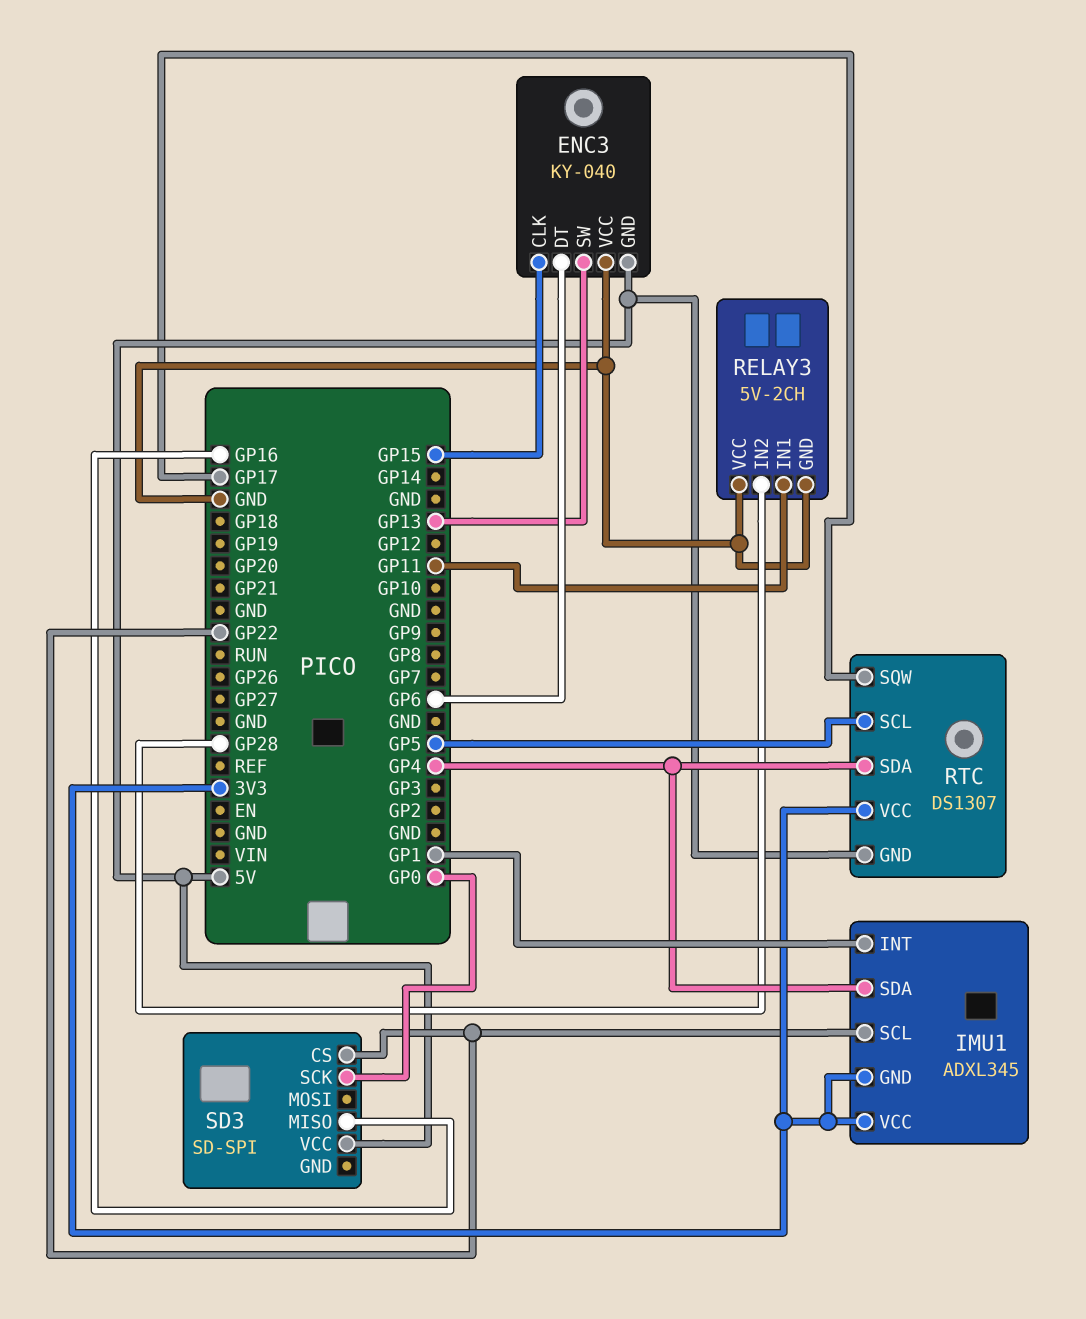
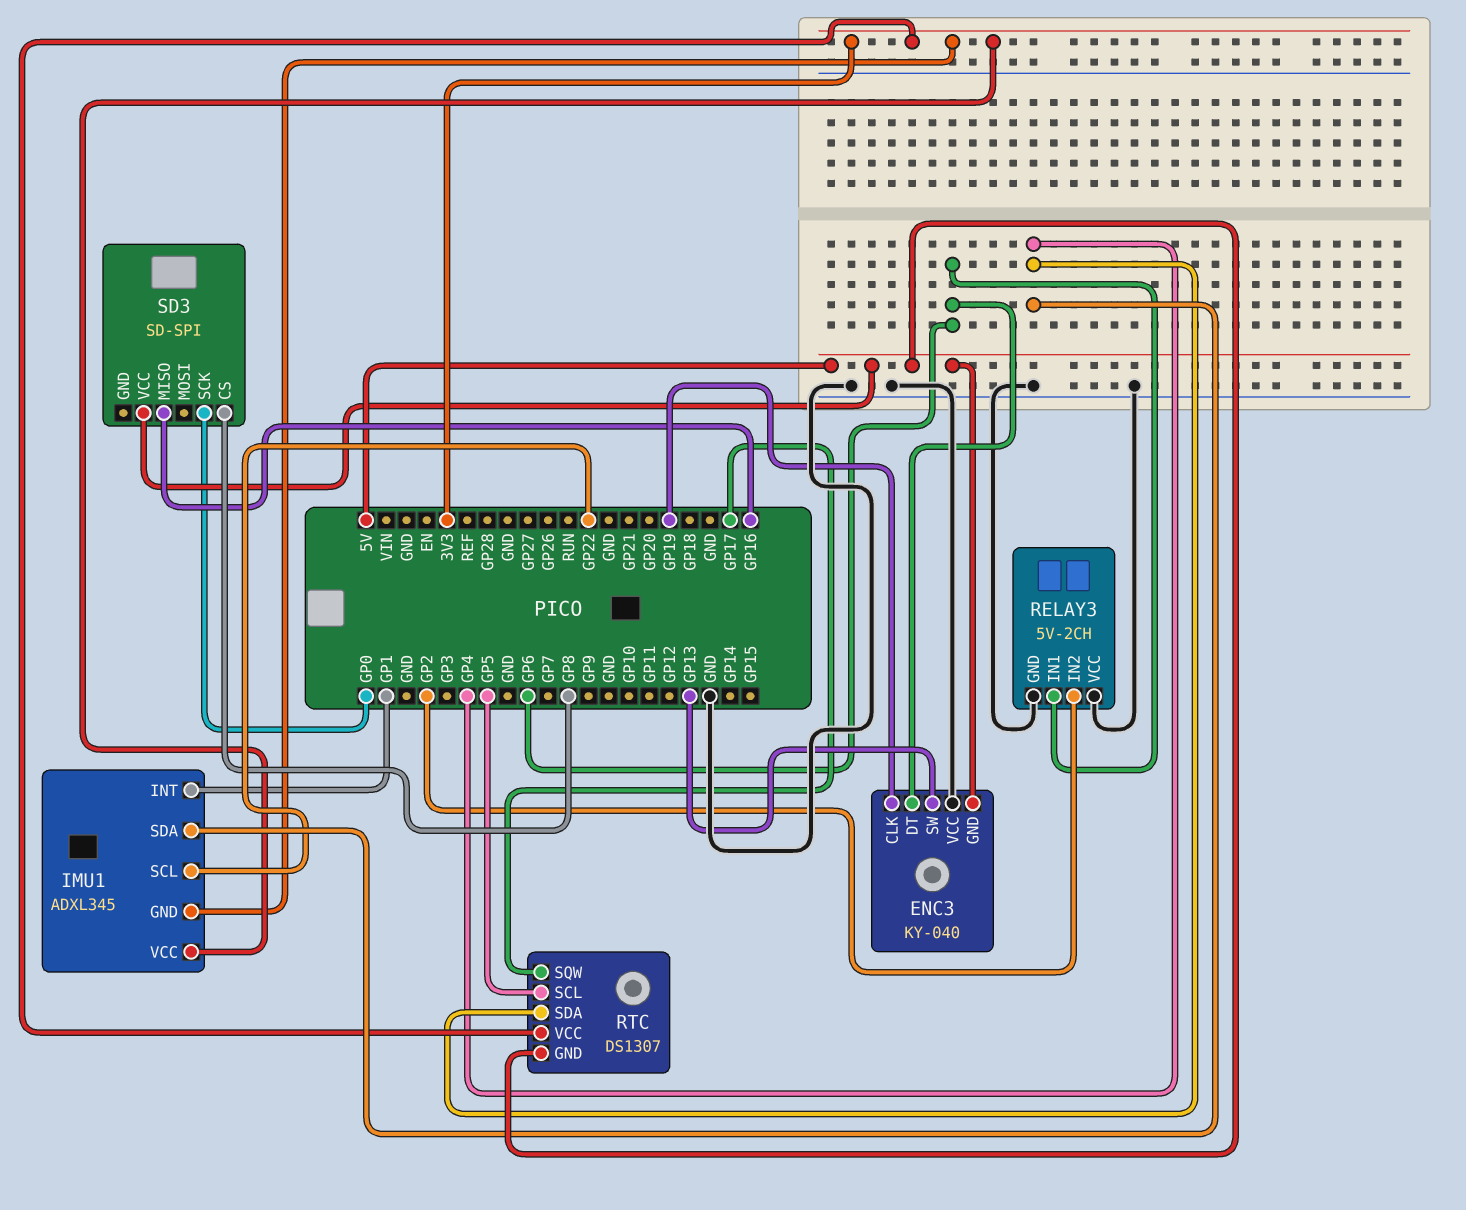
ENC3 pin CLK: GP15 -> GP19
RELAY3 pin IN1: GP11 -> GP6
RELAY3 pin IN2: GP28 -> GP2
SD3 pin CS: GP22 -> GP8

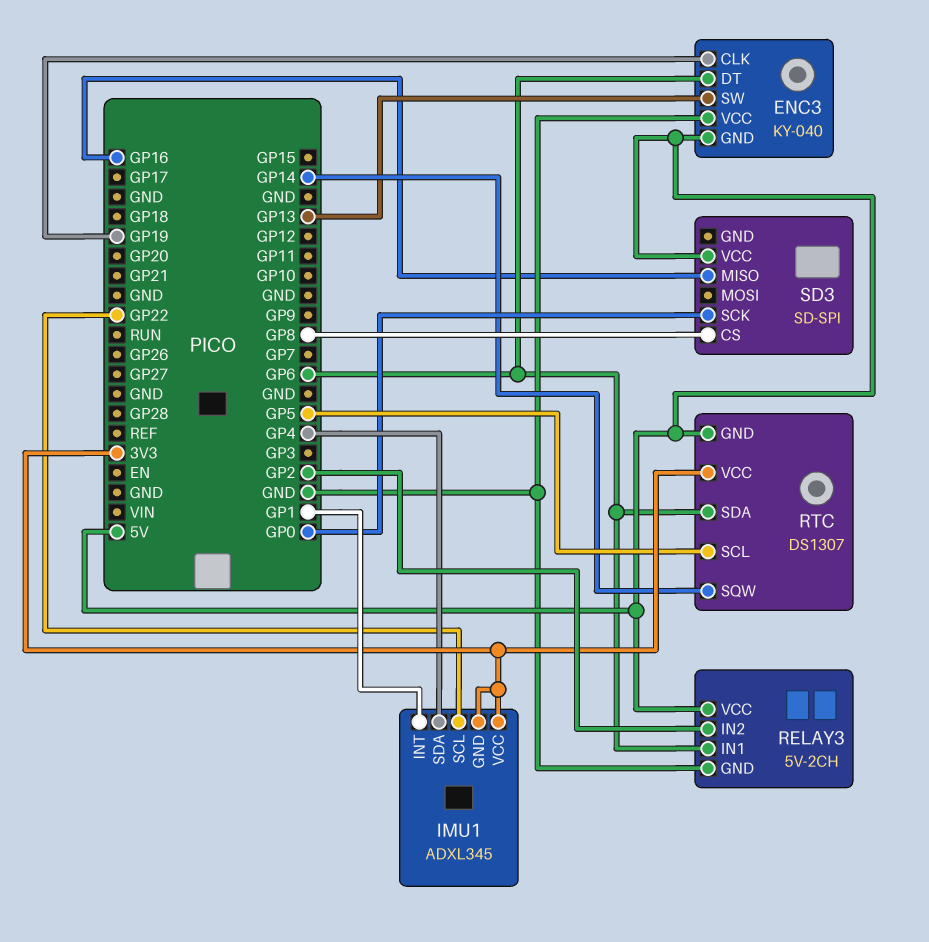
RELAY3 pin VCC: GND -> 5V
RTC pin SDA: GP4 -> GP6
RTC pin SQW: GP17 -> GP14

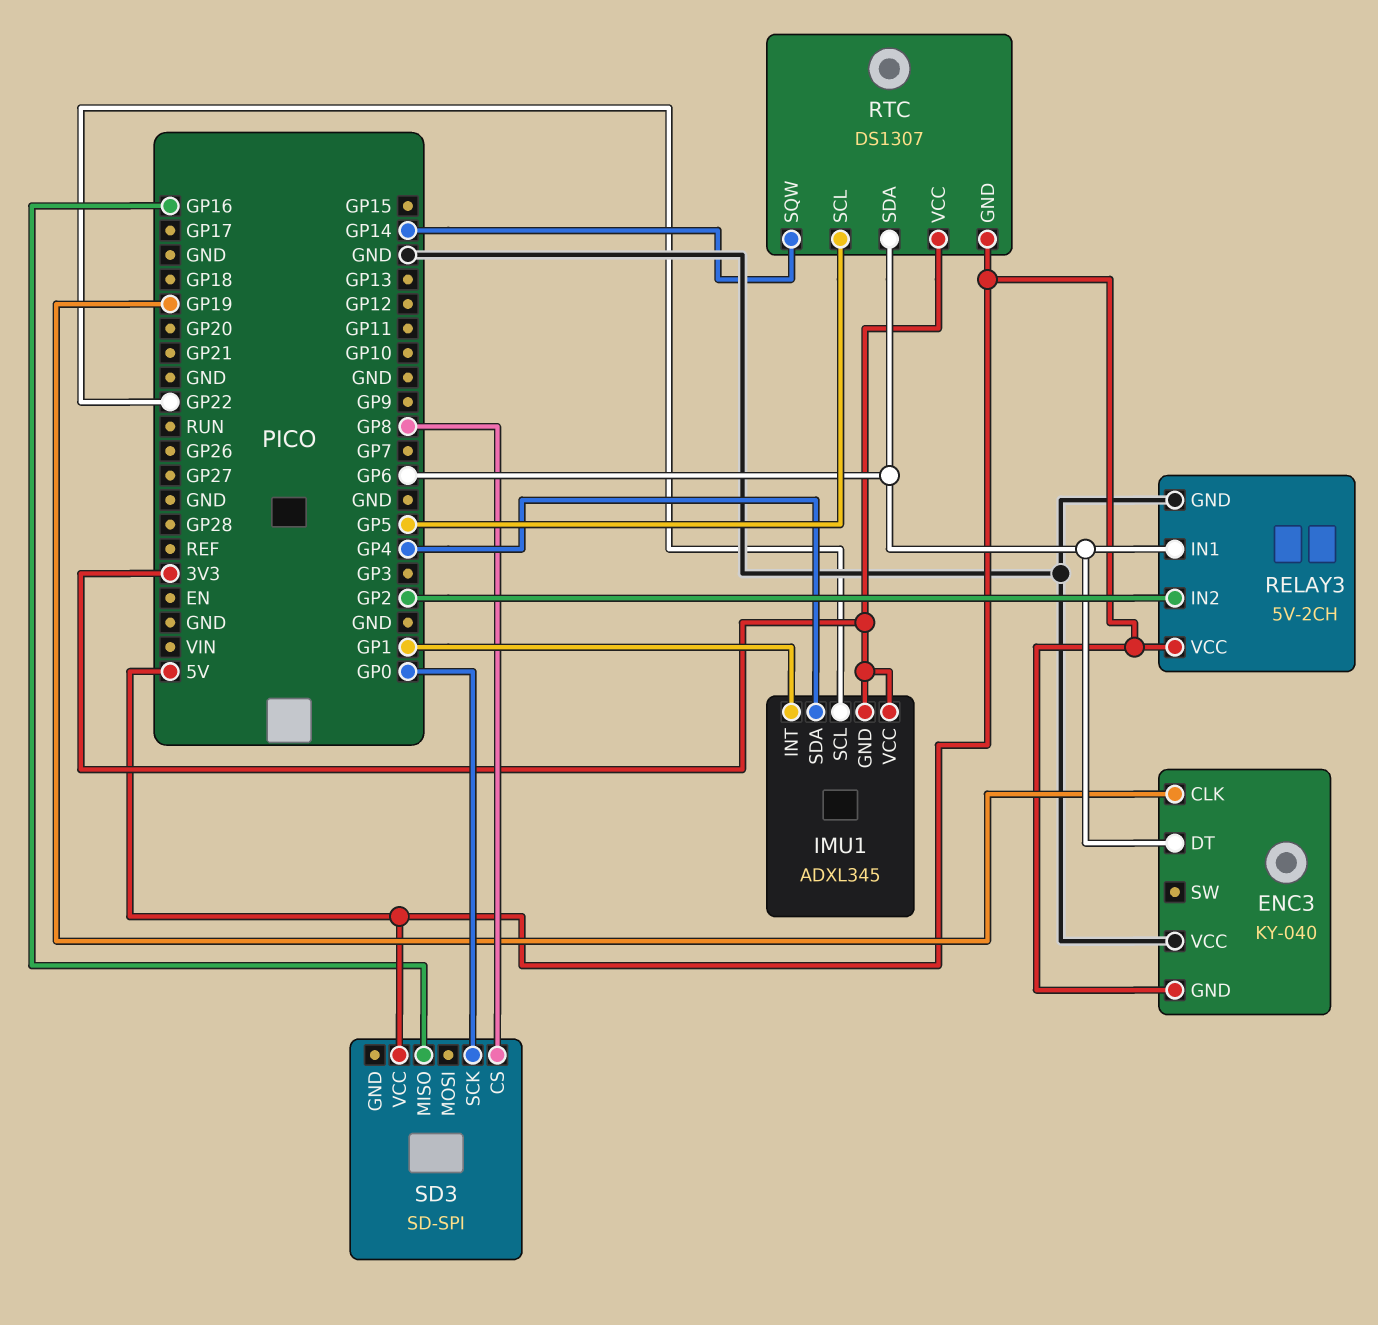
ENC3 pin SW: GP13 -> none

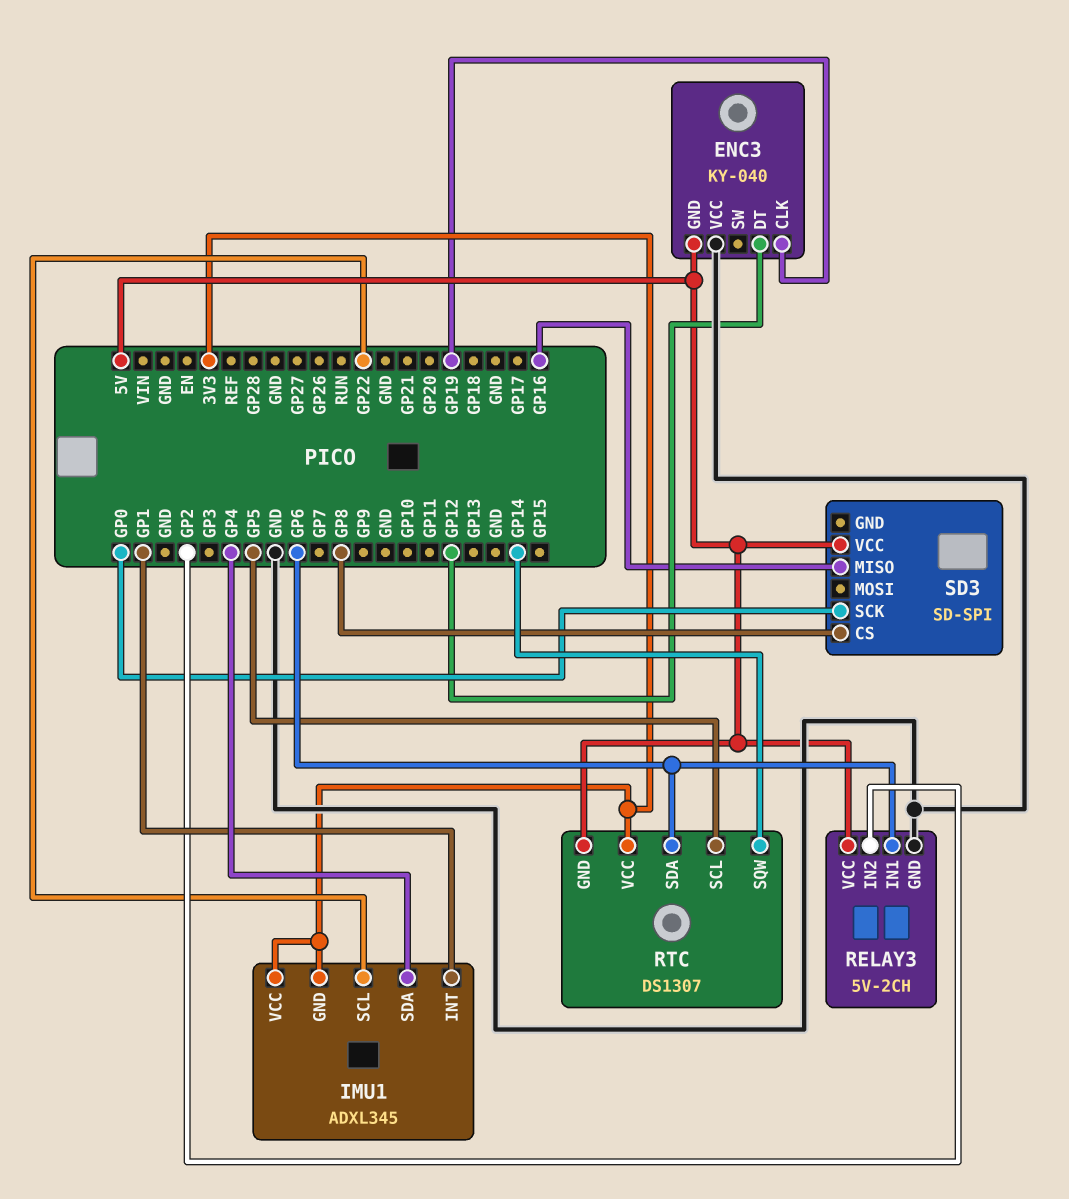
ENC3 pin DT: GP6 -> GP12

